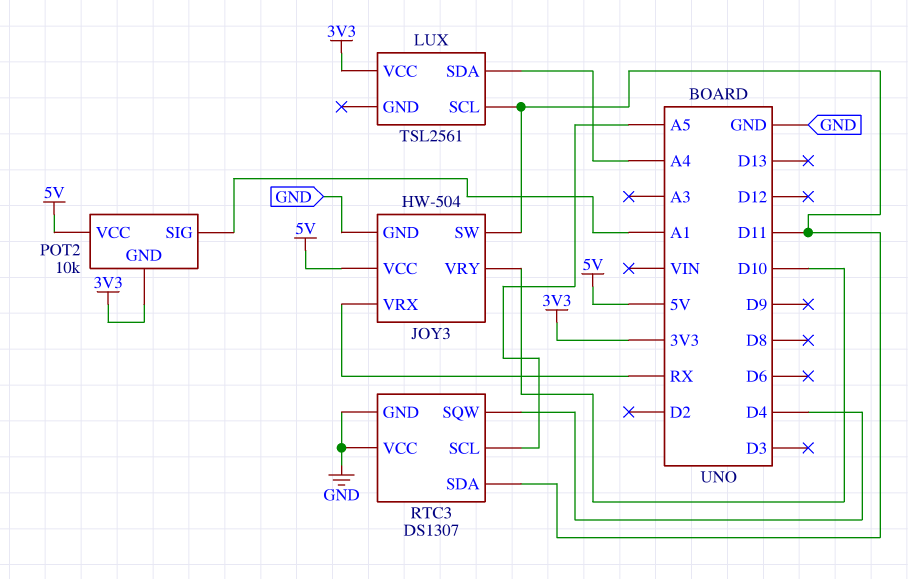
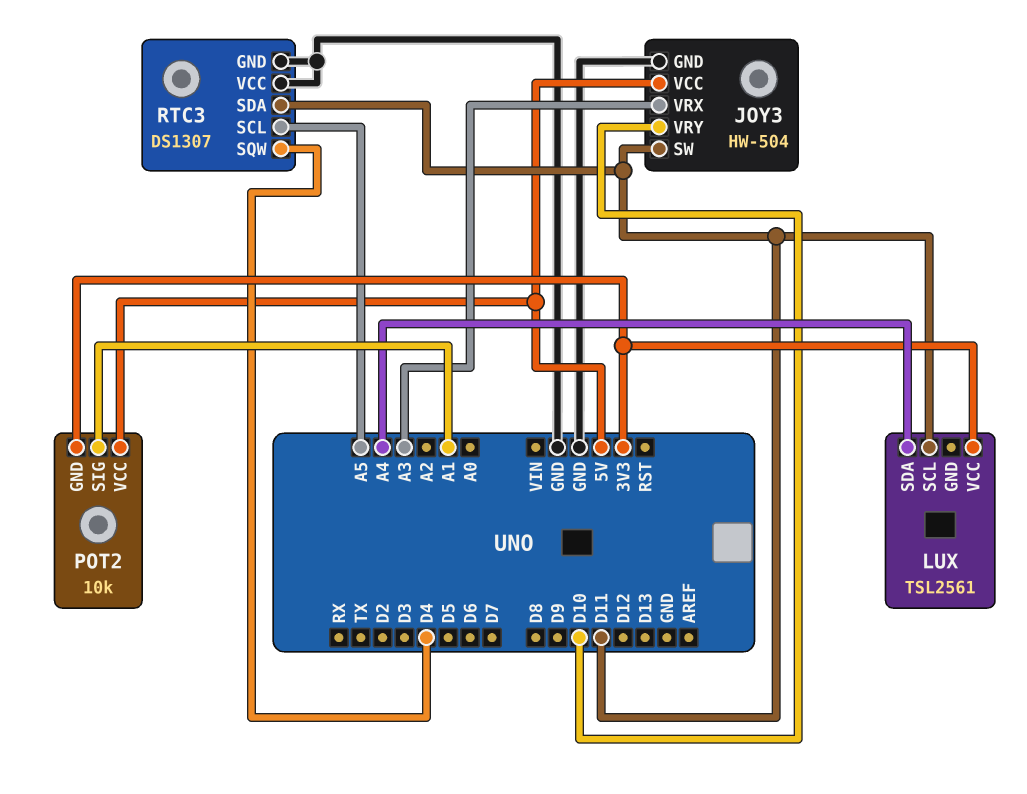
JOY3 pin VRX: RX -> A3

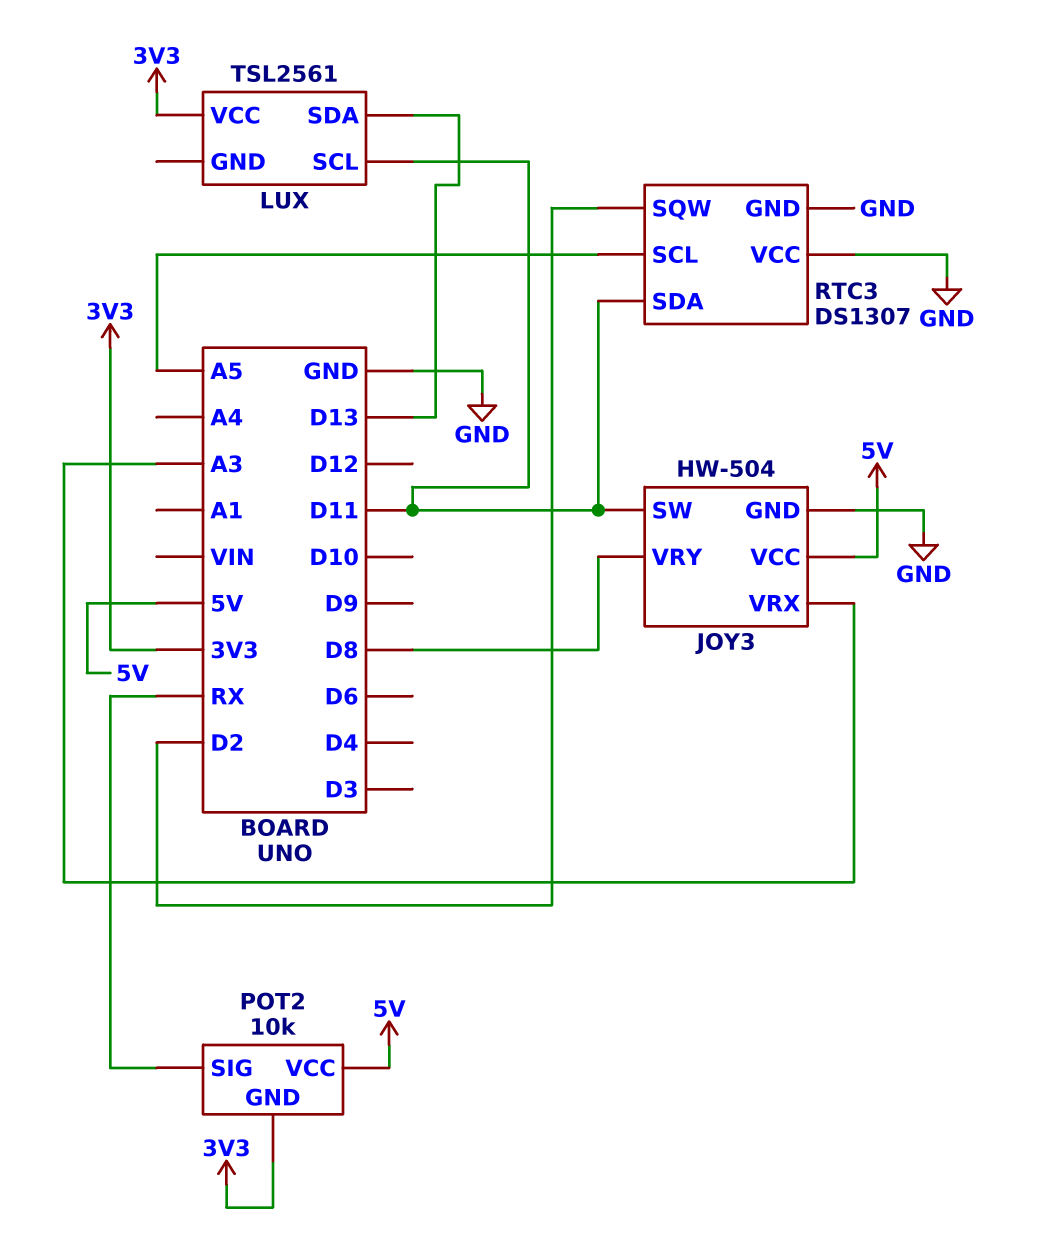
JOY3 pin VRY: D10 -> D8
LUX pin SDA: A4 -> D13
POT2 pin SIG: A1 -> RX
RTC3 pin SQW: D4 -> D2

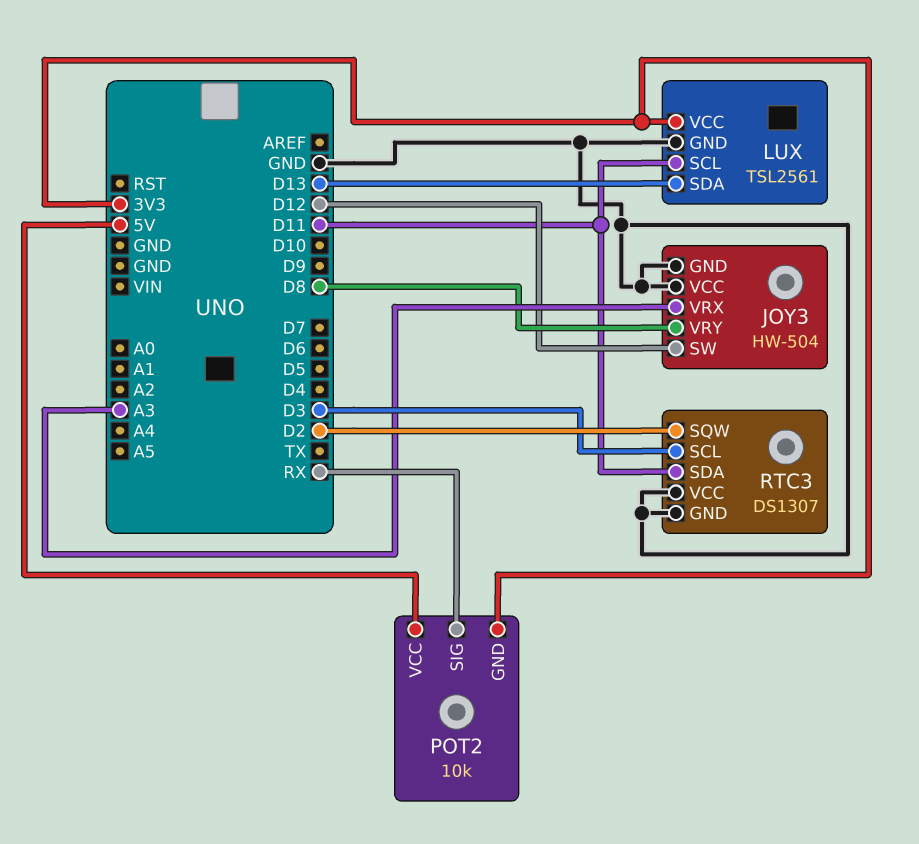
JOY3 pin SW: D11 -> D12
JOY3 pin VCC: 5V -> GND
LUX pin GND: none -> GND
RTC3 pin SCL: A5 -> D3

